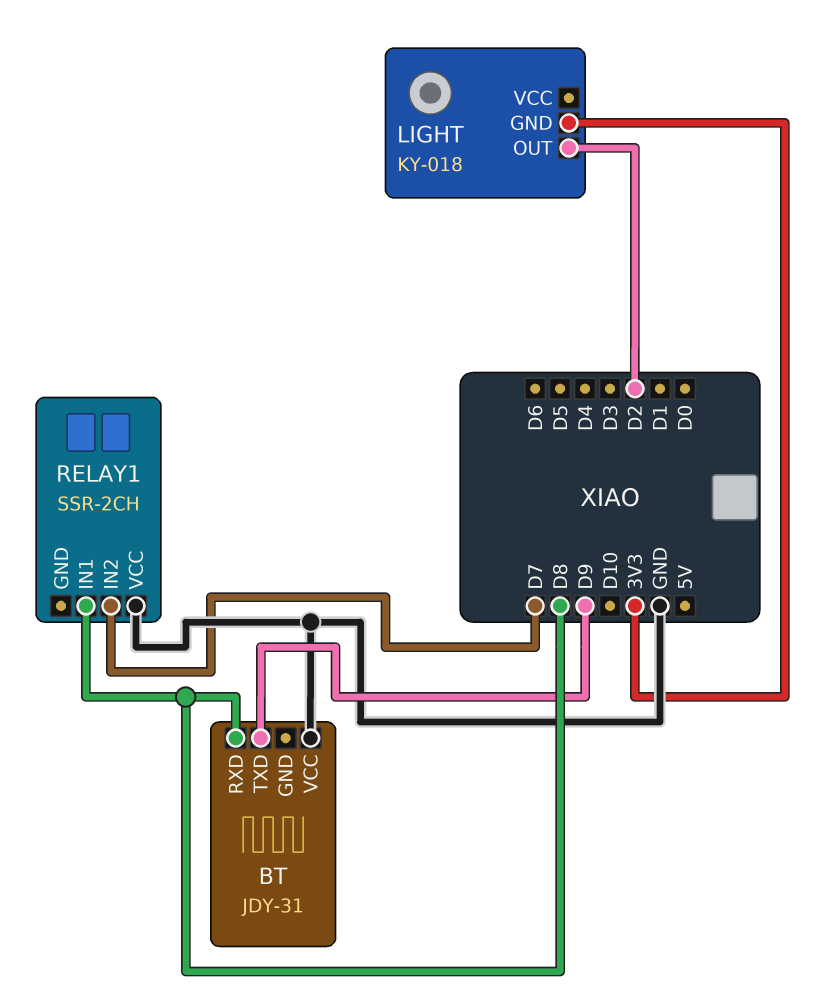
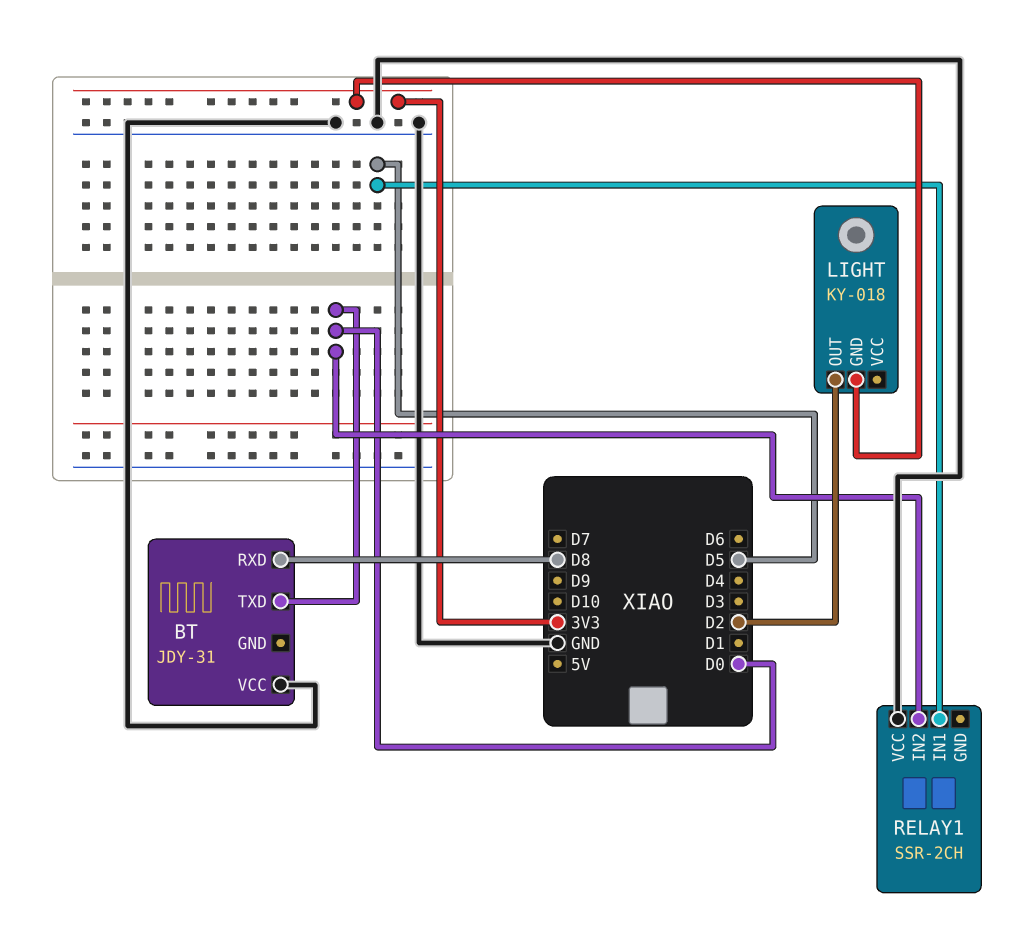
BT pin TXD: D9 -> D0
RELAY1 pin IN1: D8 -> D5
RELAY1 pin IN2: D7 -> D0

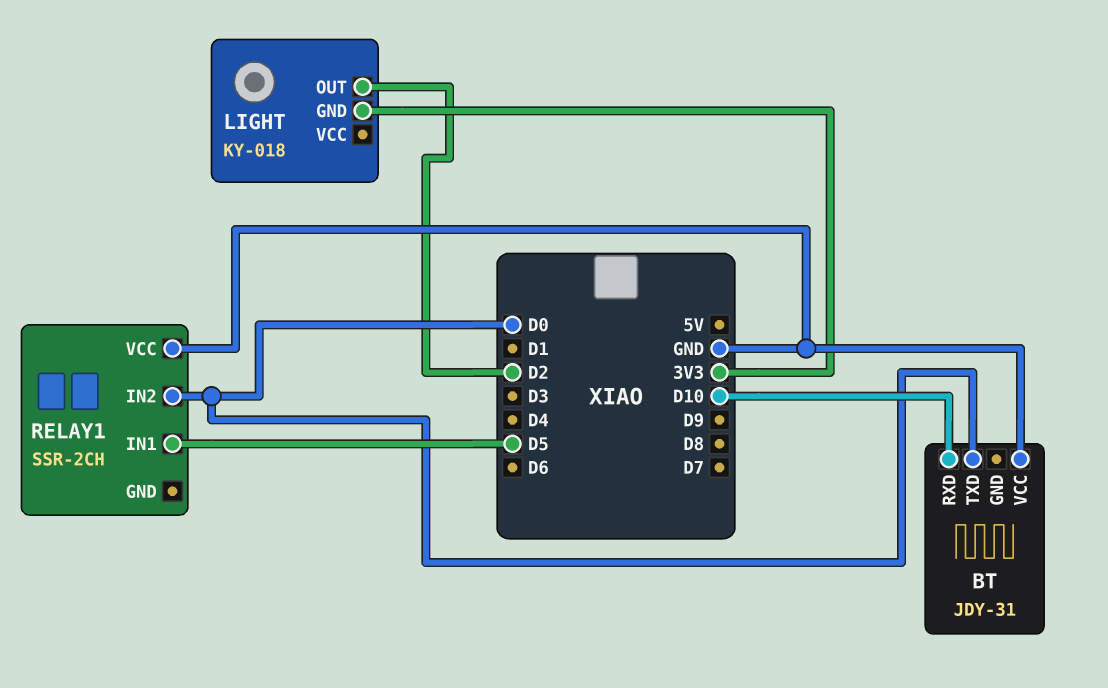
BT pin RXD: D8 -> D10

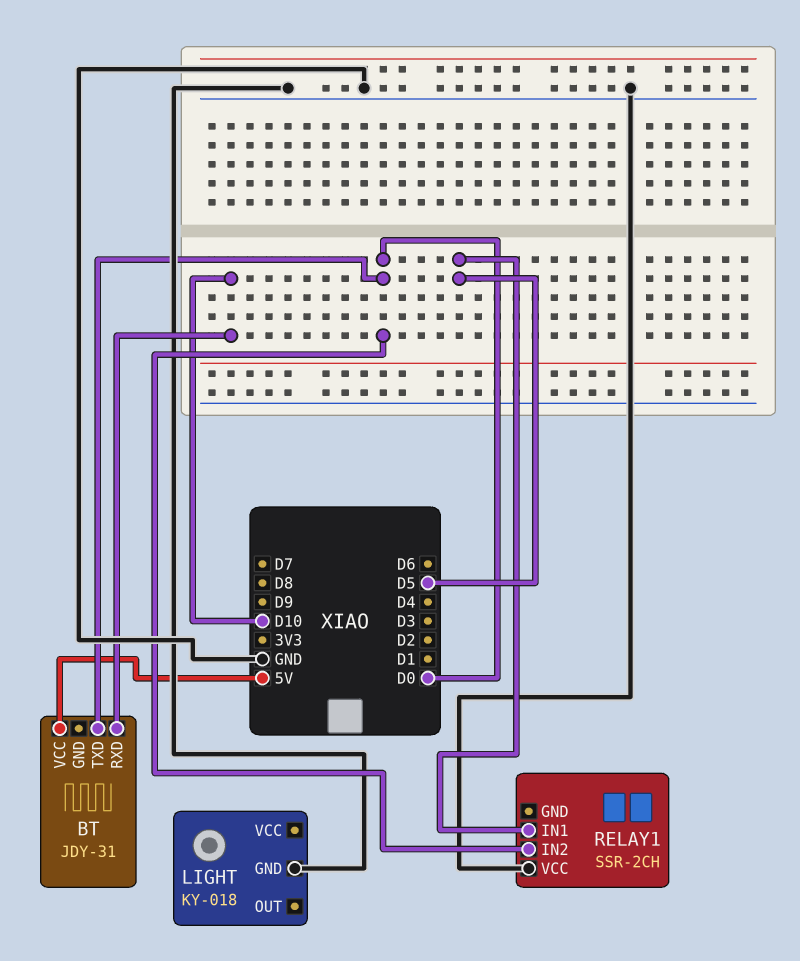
BT pin VCC: GND -> 5V
LIGHT pin GND: 3V3 -> GND
LIGHT pin OUT: D2 -> none

